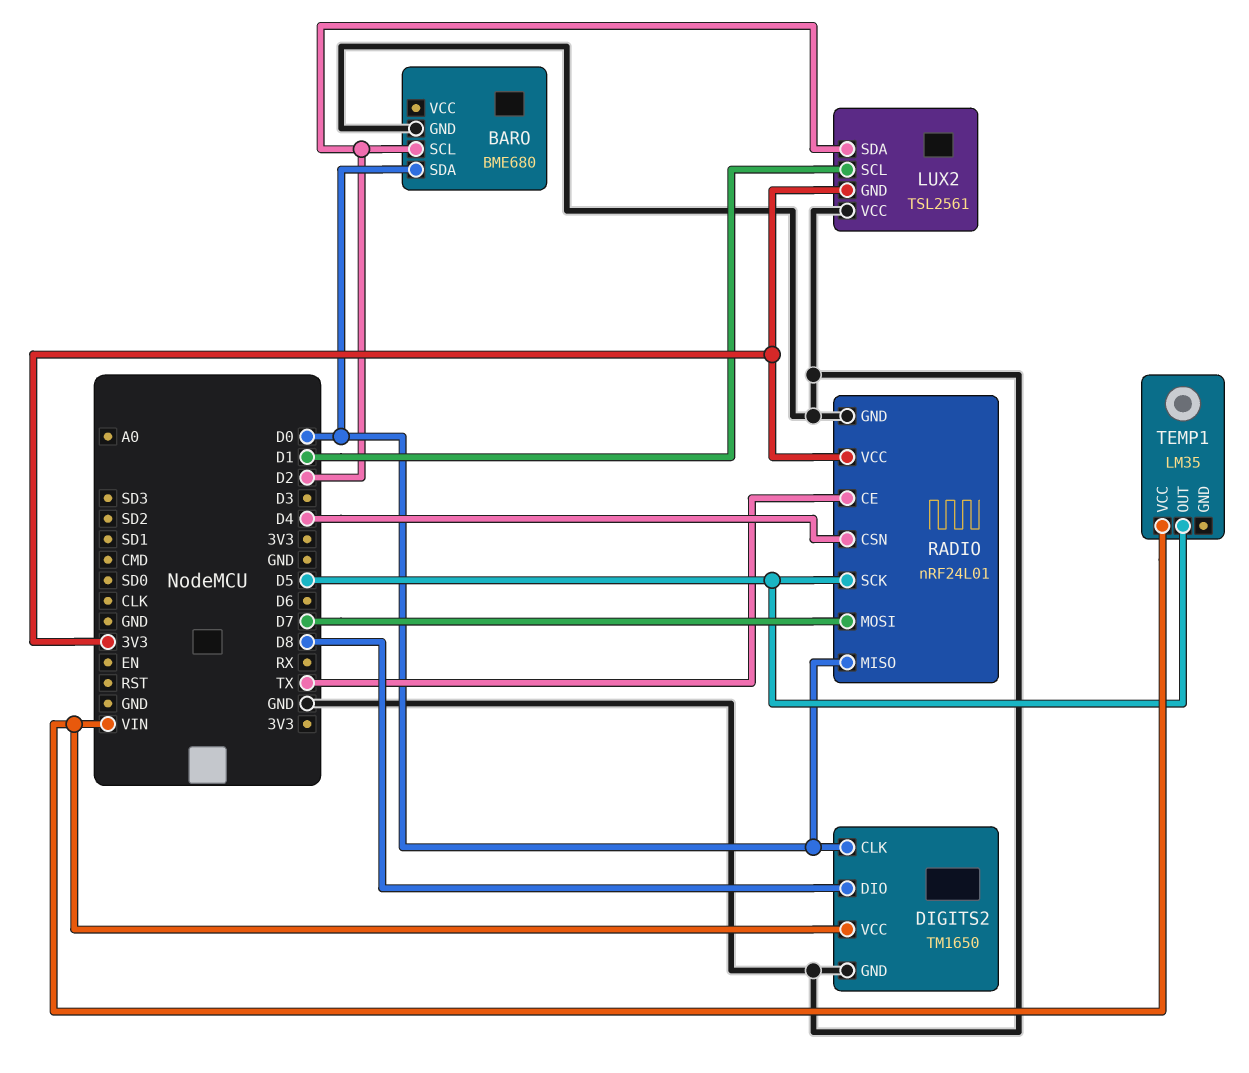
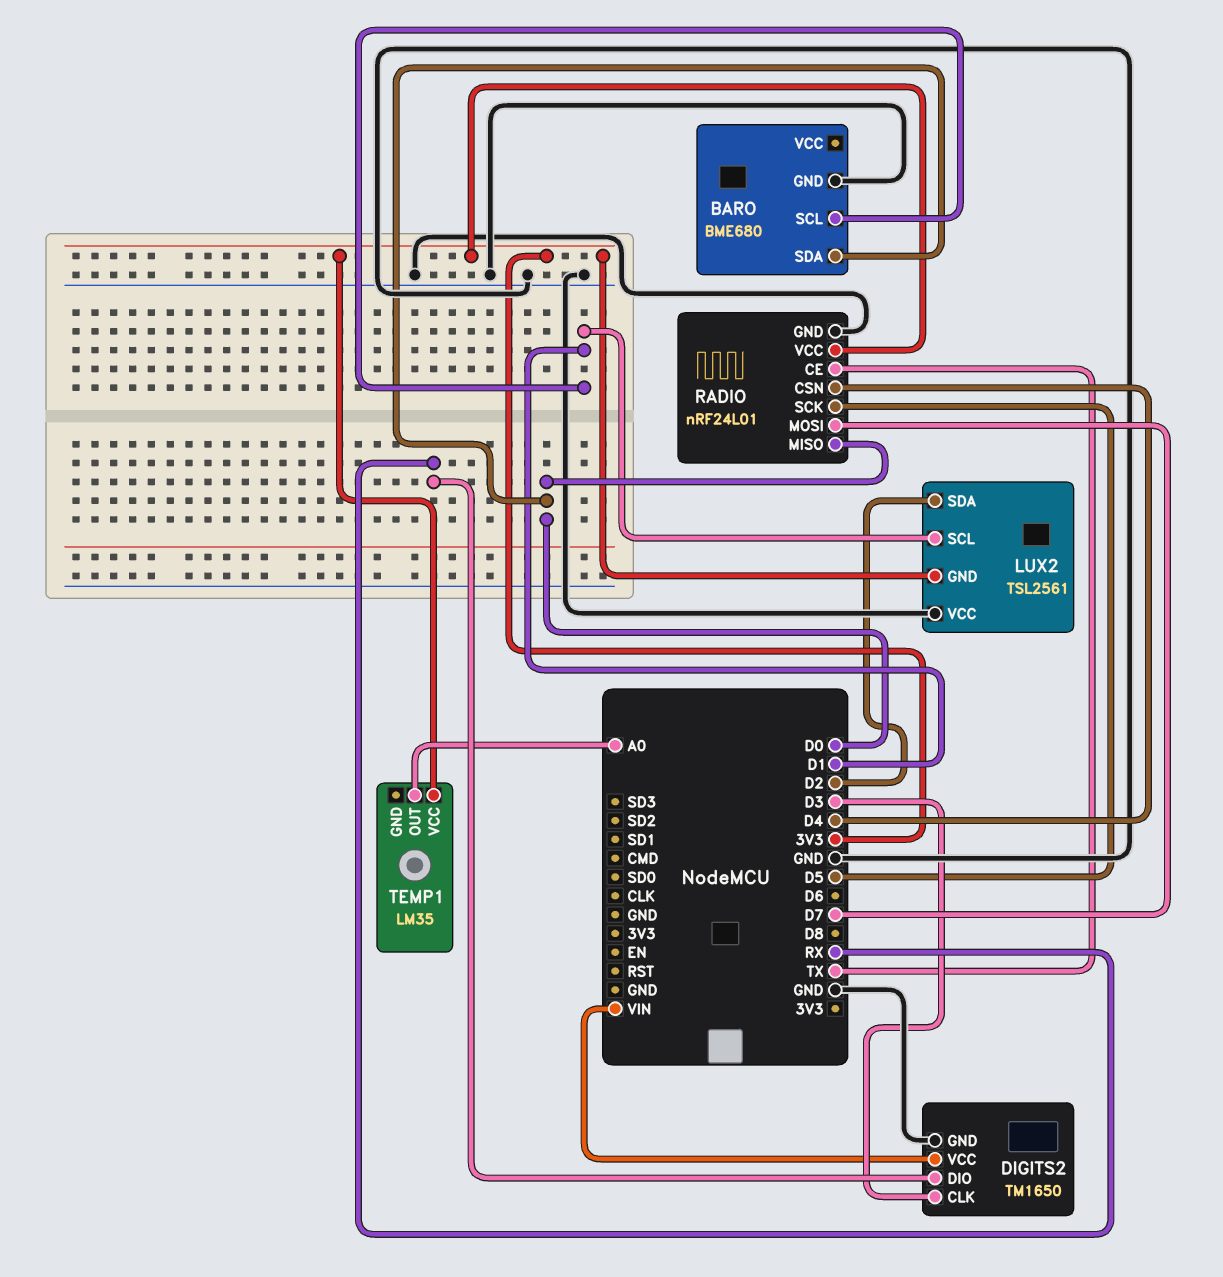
BARO pin SCL: D2 -> D1
DIGITS2 pin CLK: D0 -> D3
DIGITS2 pin DIO: D8 -> RX
TEMP1 pin OUT: D5 -> A0
TEMP1 pin VCC: VIN -> 3V3

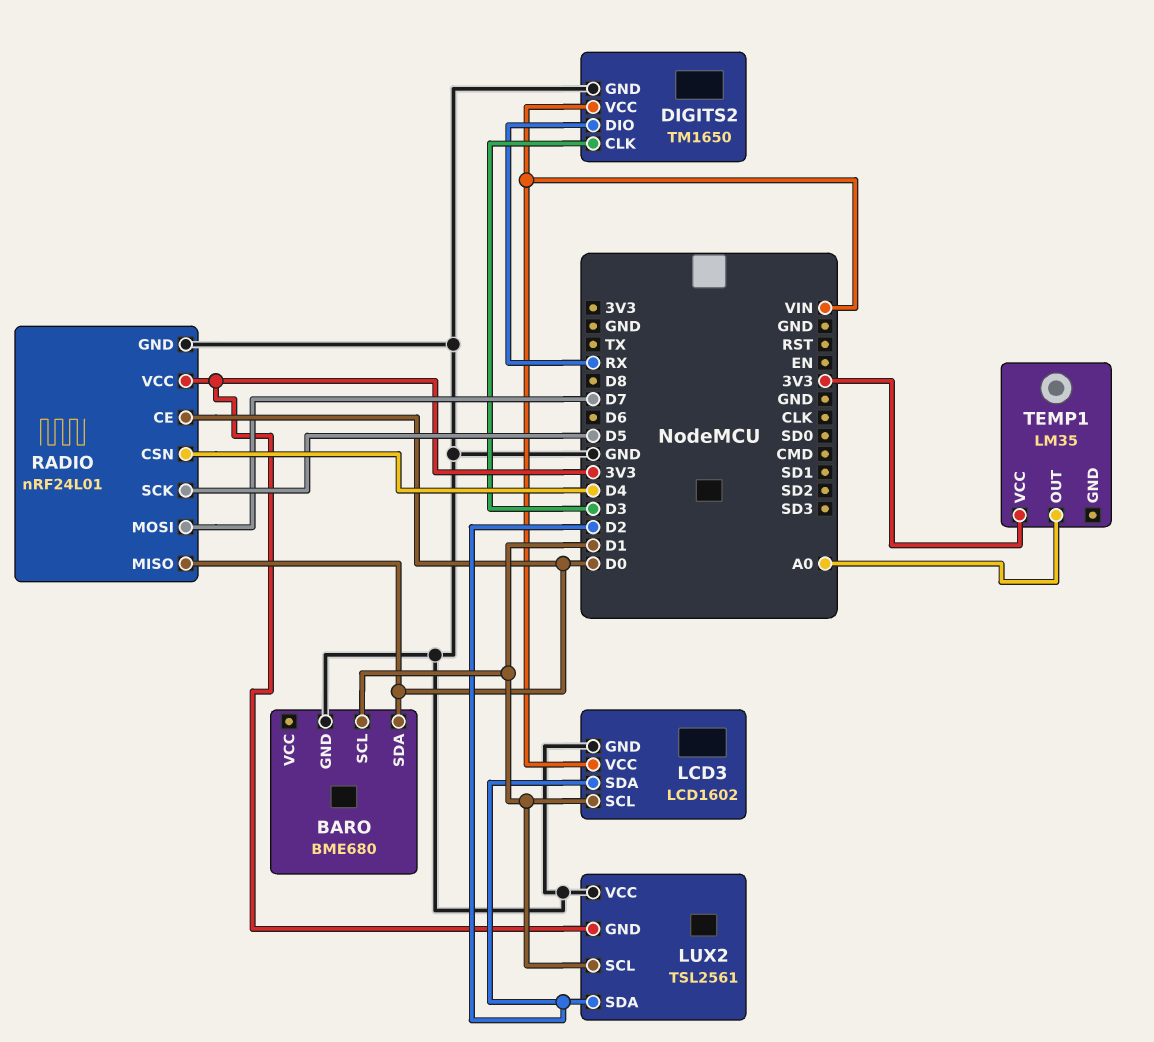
LCD3: none -> LCD1602
LCD3 pin GND: none -> GND
LCD3 pin SCL: none -> D1
LCD3 pin SDA: none -> D2
LCD3 pin VCC: none -> VIN
RADIO pin CE: TX -> D0

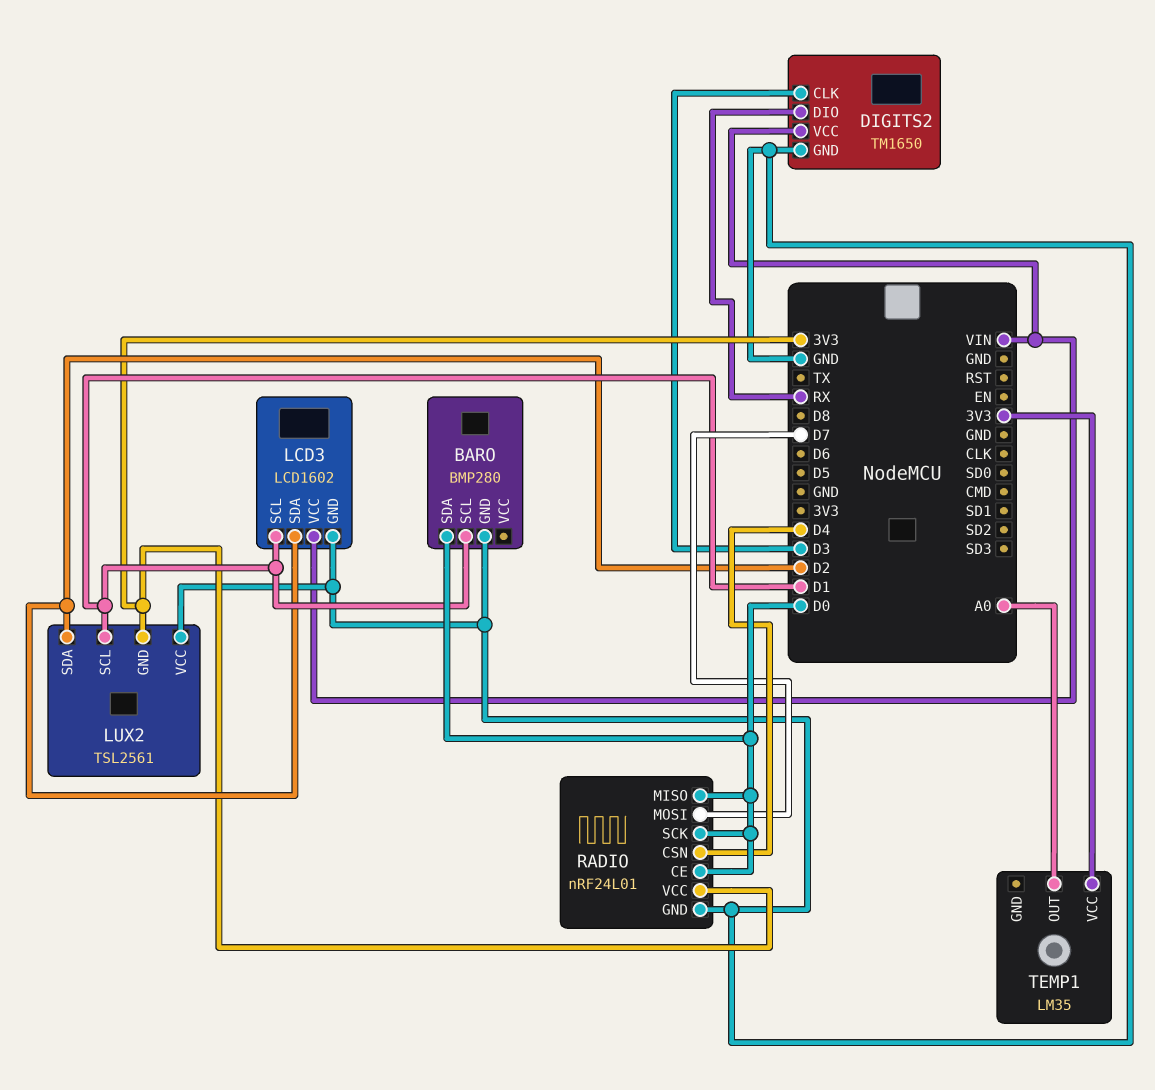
BARO: BME680 -> BMP280
RADIO pin SCK: D5 -> D0

